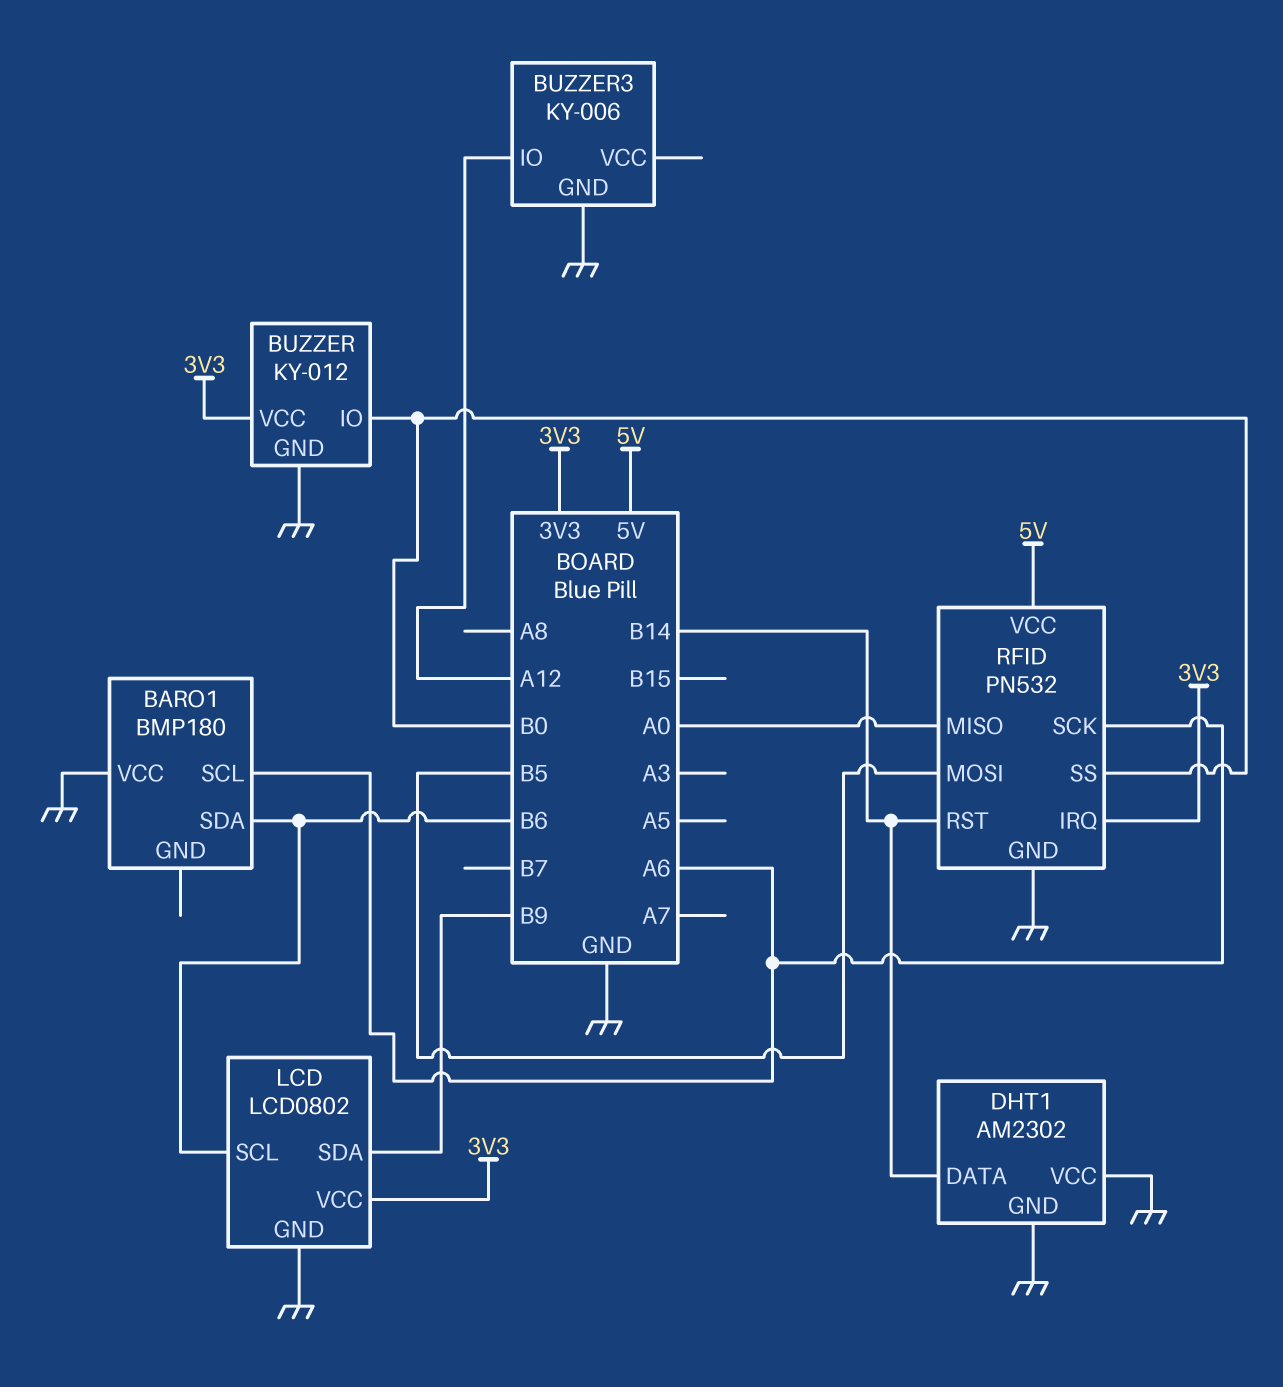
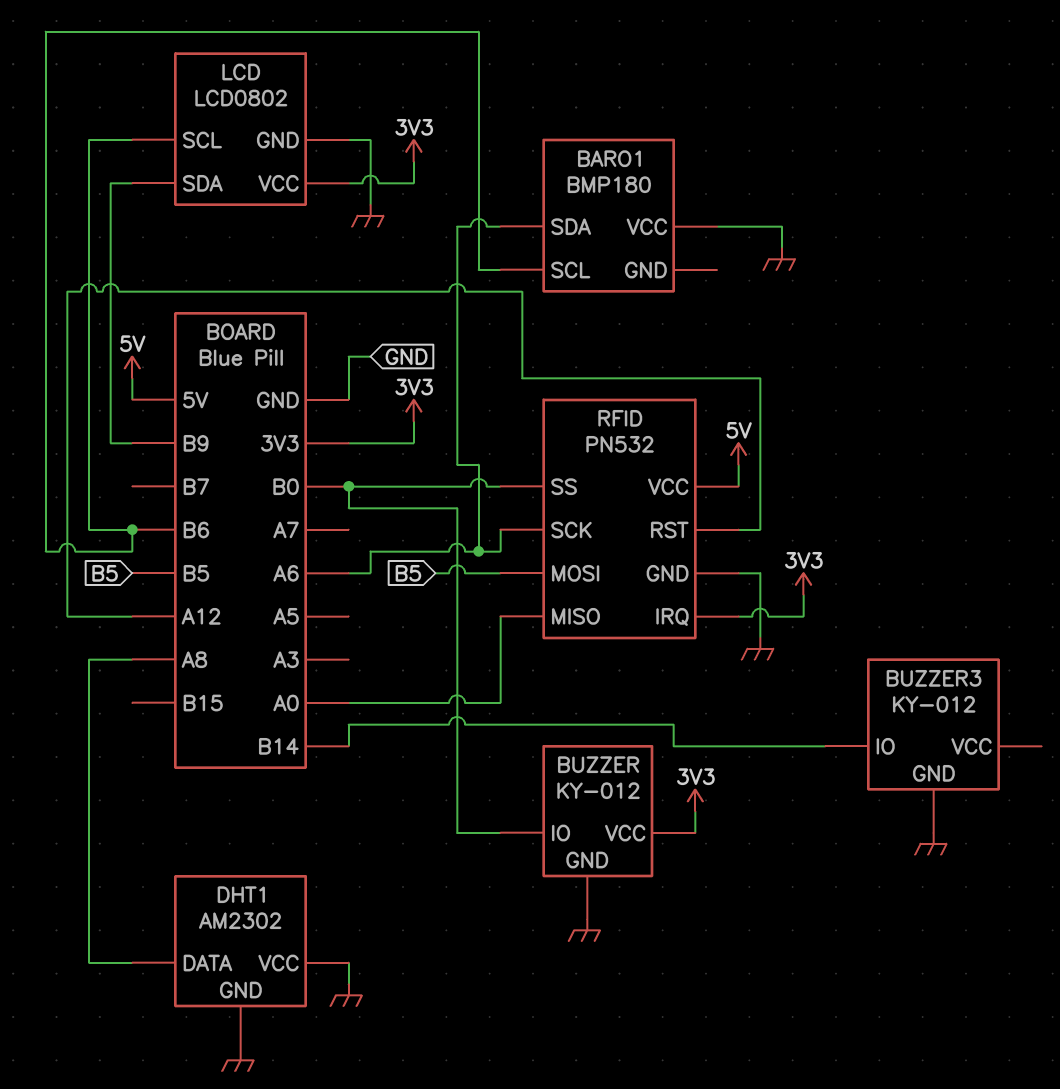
BARO1 pin SCL: A6 -> B6
BARO1 pin SDA: B6 -> A6
BUZZER3: KY-006 -> KY-012
BUZZER3 pin IO: A12 -> B14
DHT1 pin DATA: B14 -> A8
RFID pin RST: B14 -> A12

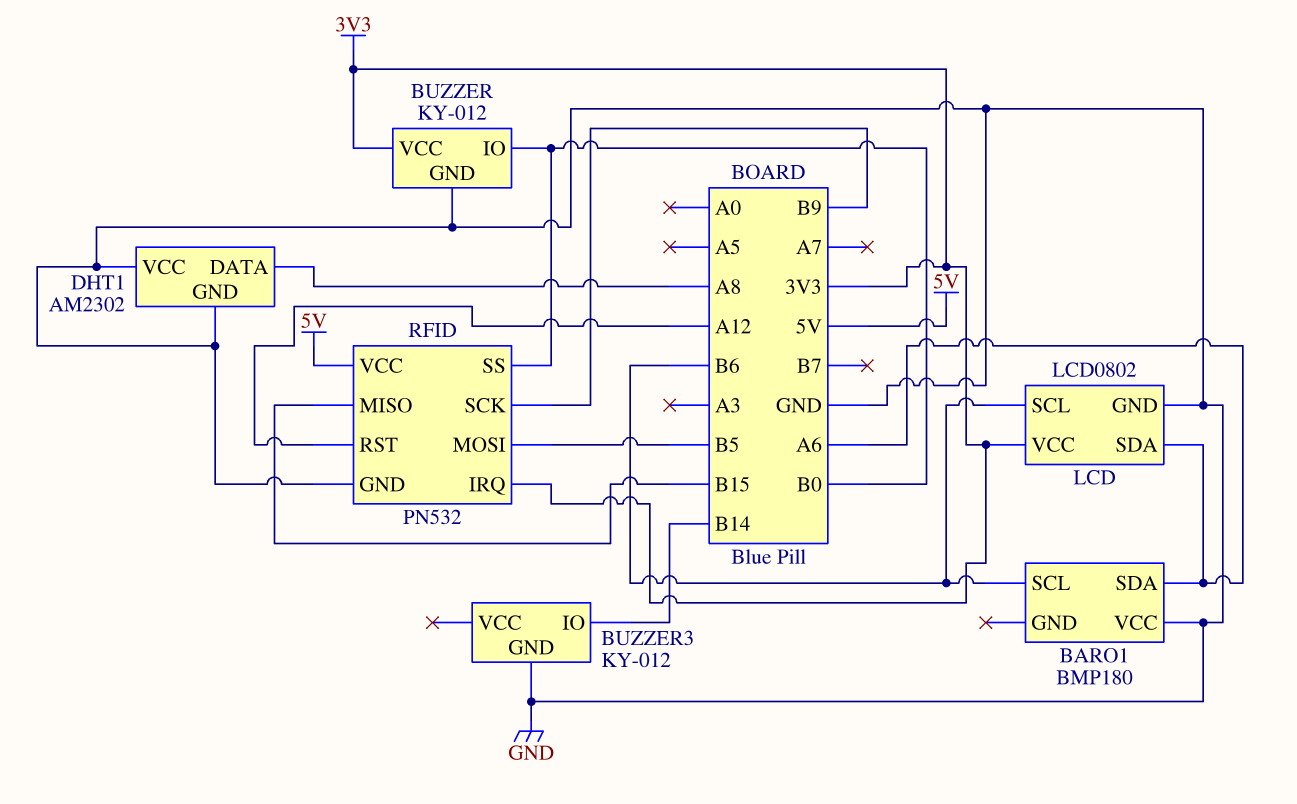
LCD pin SDA: B9 -> A6
RFID pin MISO: A0 -> B15
RFID pin SCK: A6 -> B9

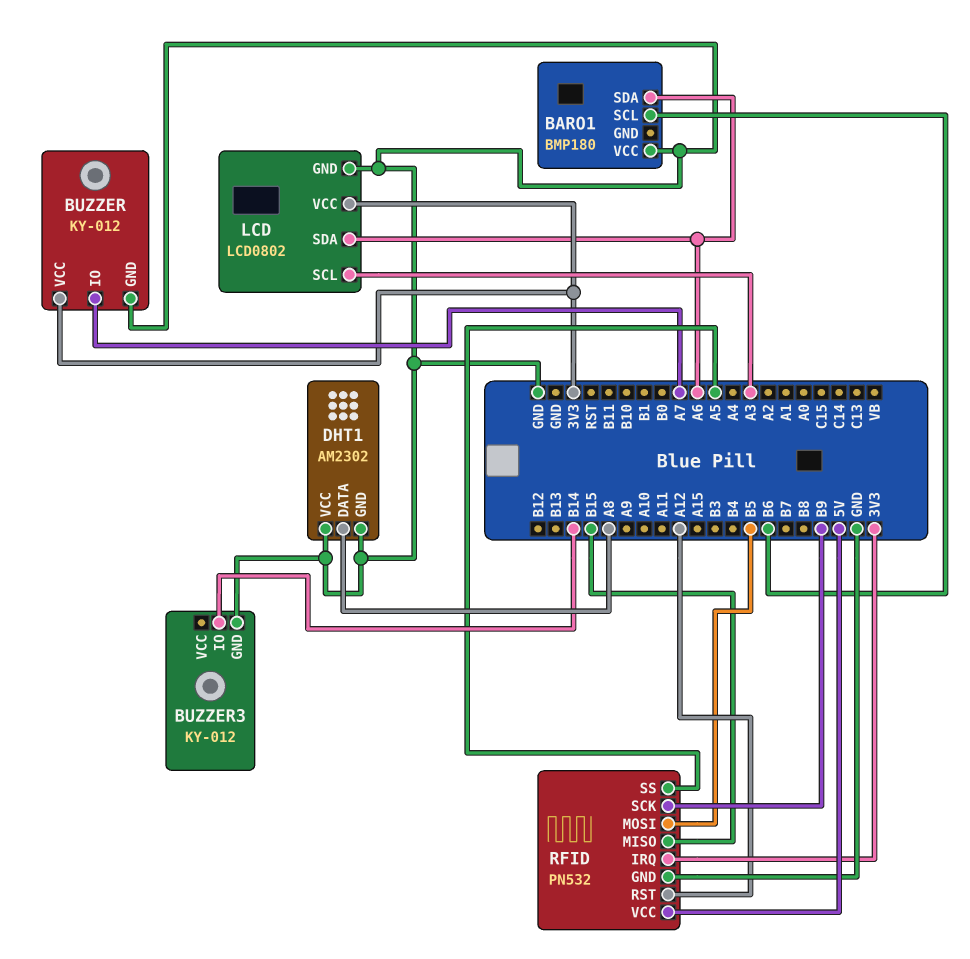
BUZZER pin IO: B0 -> A7
LCD pin SCL: B6 -> A3
RFID pin SS: B0 -> A5

